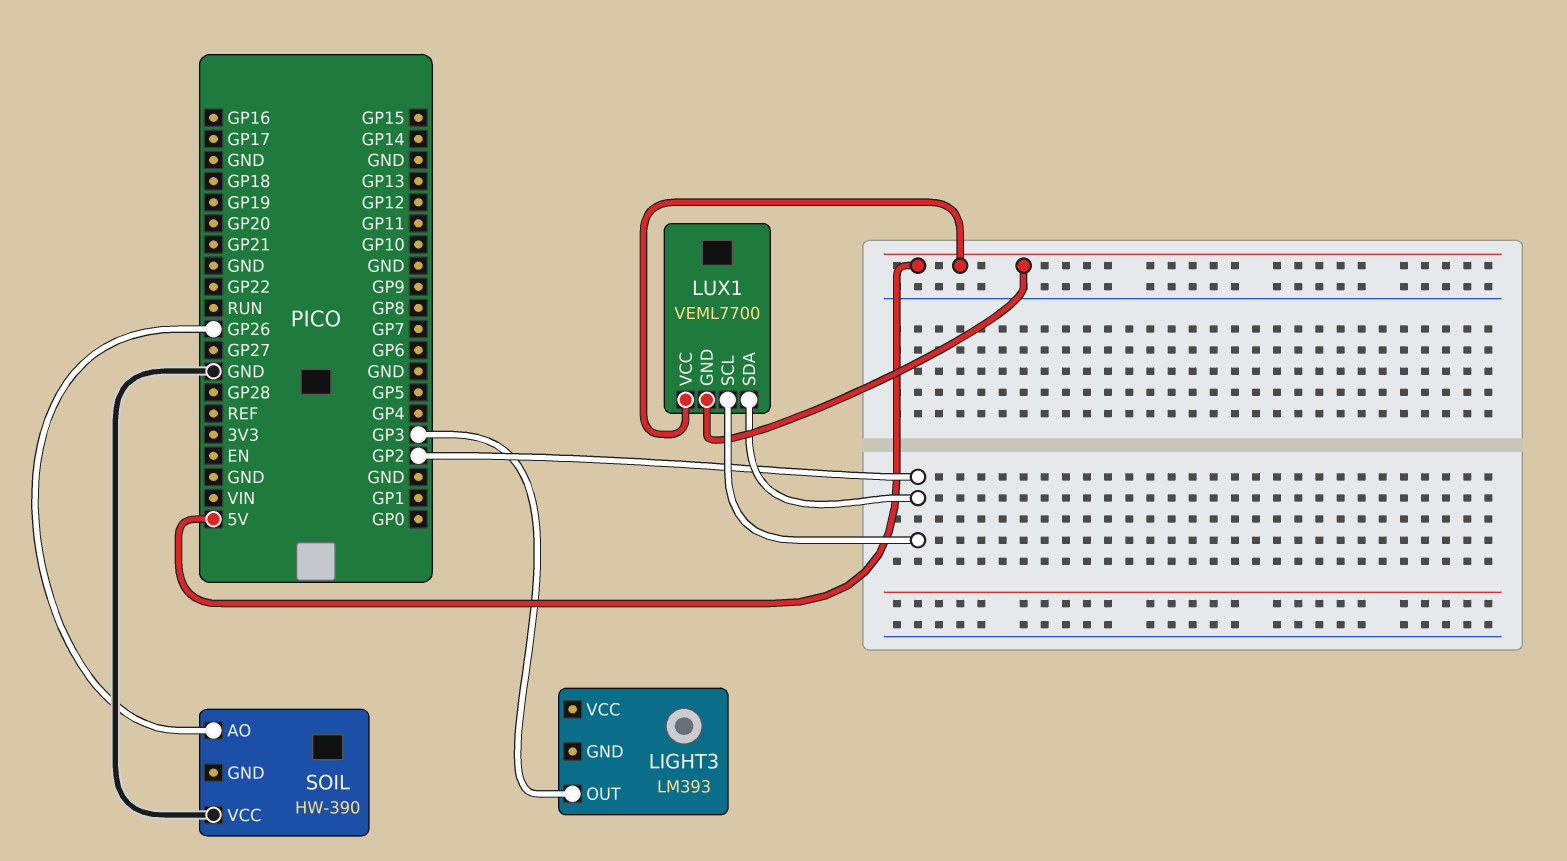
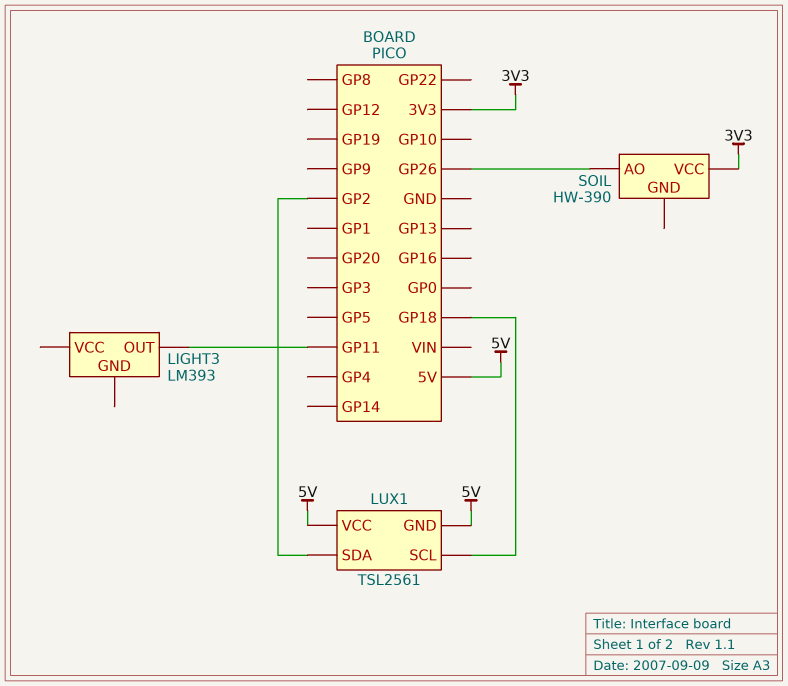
LIGHT3 pin OUT: GP3 -> GP11
LUX1: VEML7700 -> TSL2561
LUX1 pin SCL: GP2 -> GP18
SOIL pin VCC: GND -> 3V3

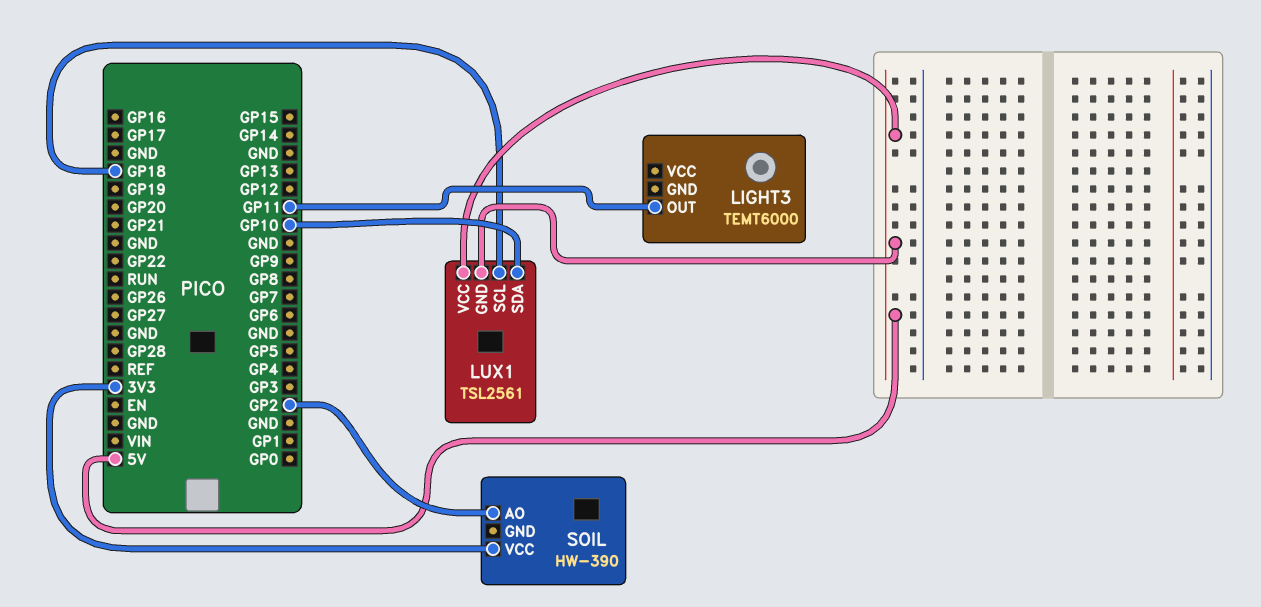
LIGHT3: LM393 -> TEMT6000
LUX1 pin SDA: GP2 -> GP10
SOIL pin AO: GP26 -> GP2

